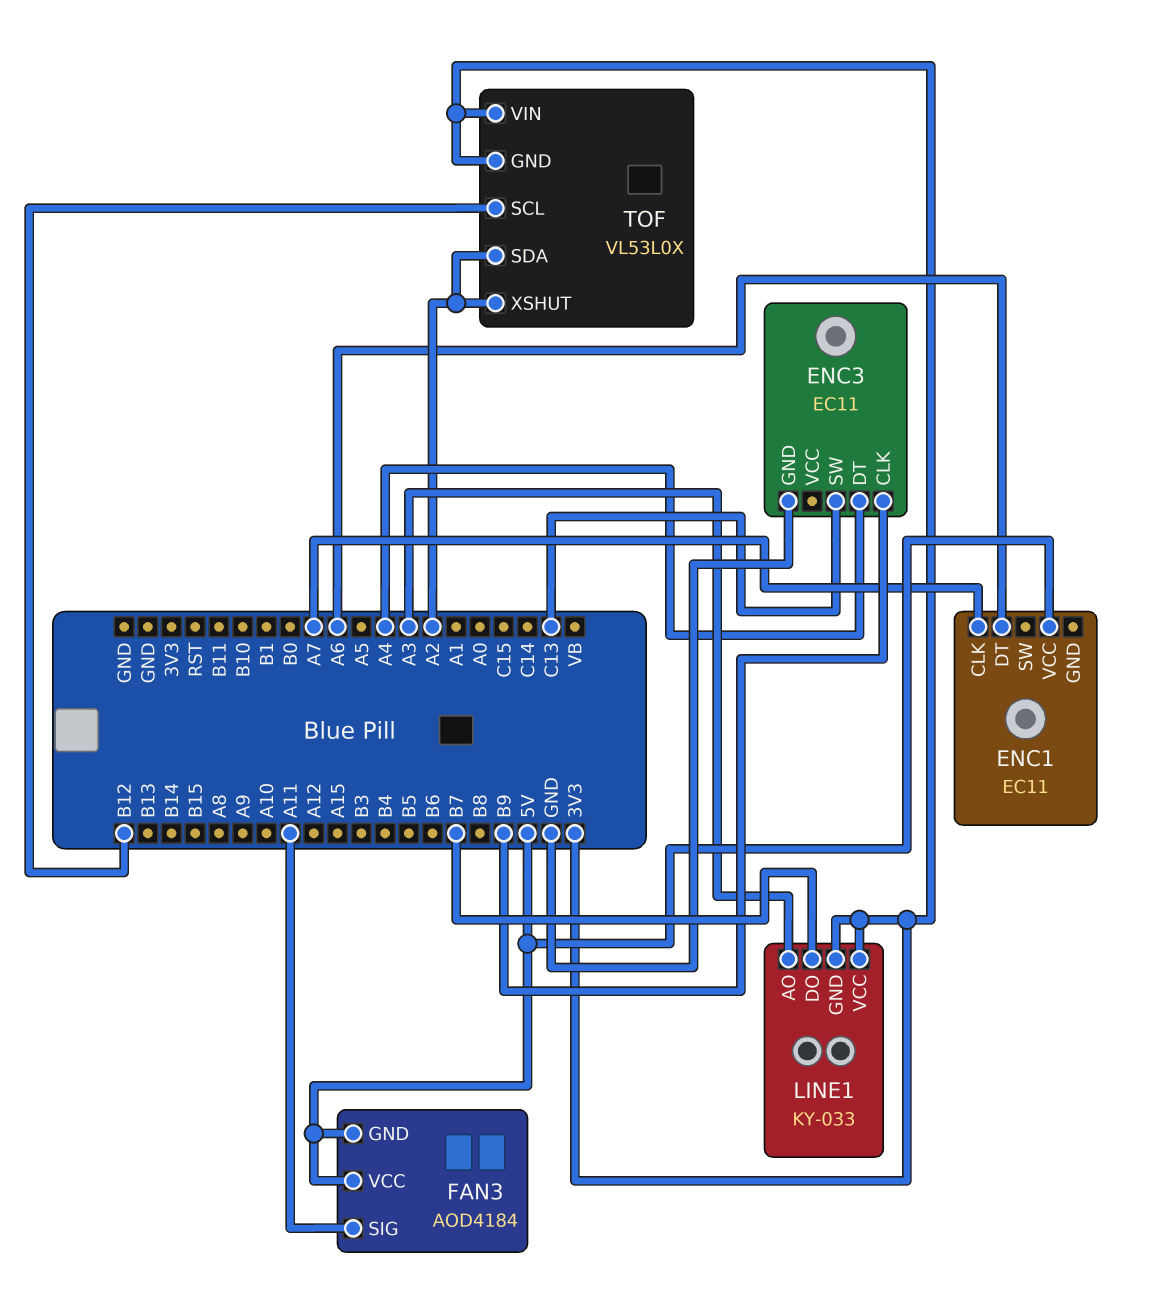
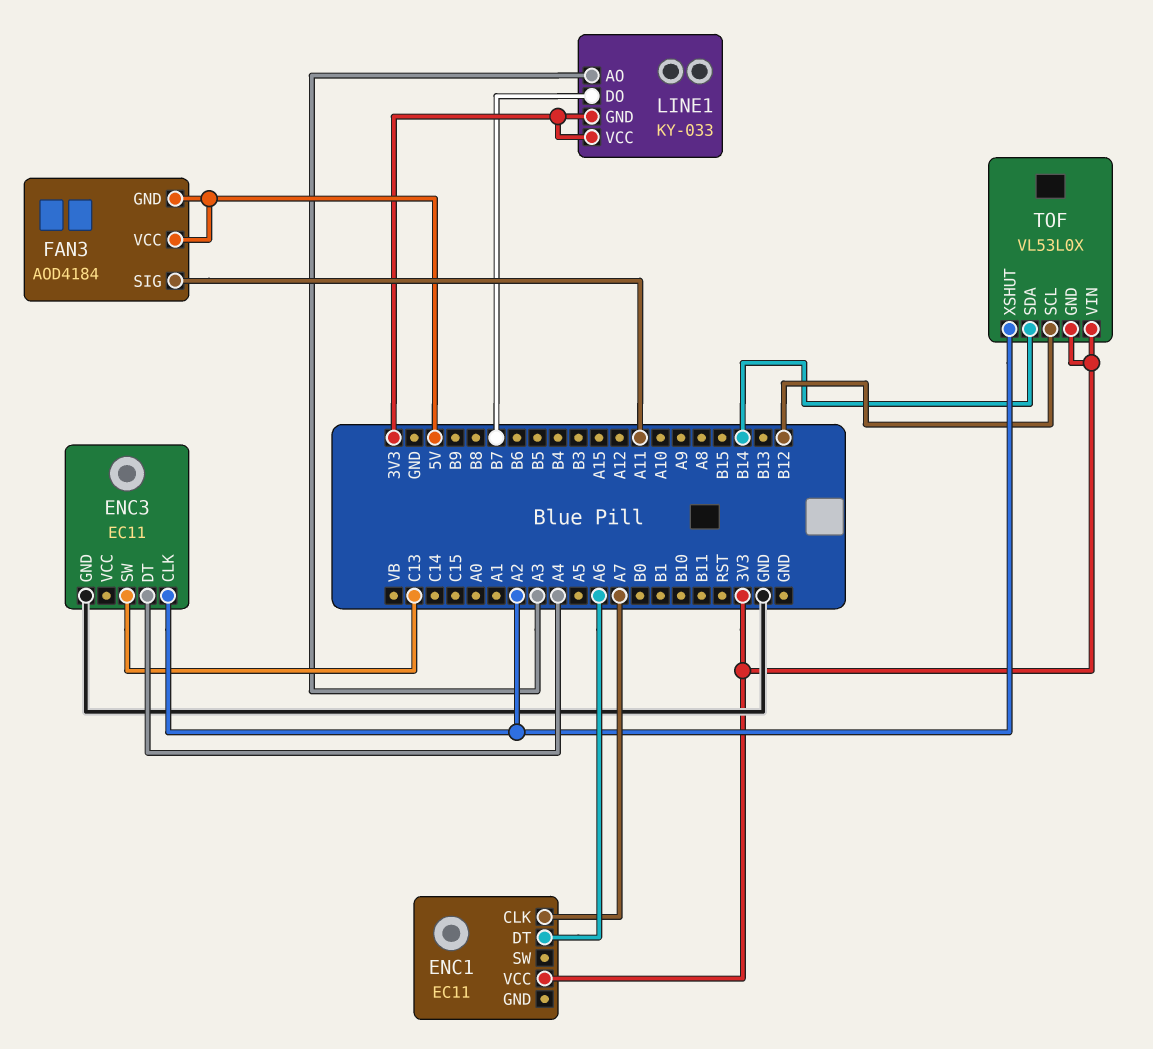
ENC1 pin VCC: 5V -> 3V3
ENC3 pin CLK: B9 -> A2
TOF pin SDA: A2 -> B14

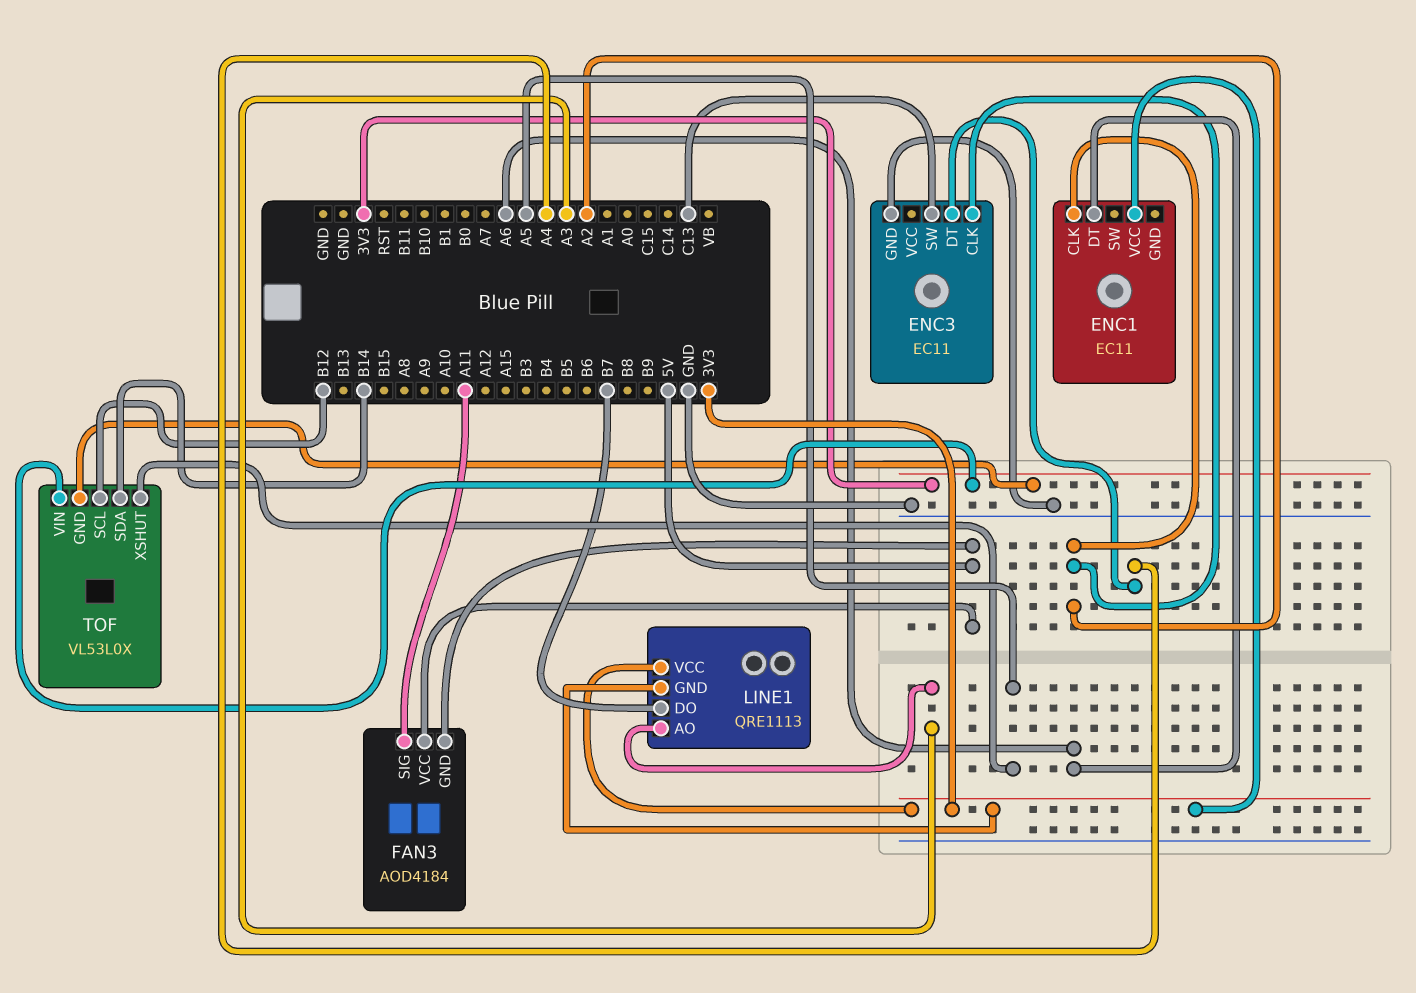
ENC1 pin CLK: A7 -> A2
LINE1: KY-033 -> QRE1113
TOF pin XSHUT: A2 -> A5

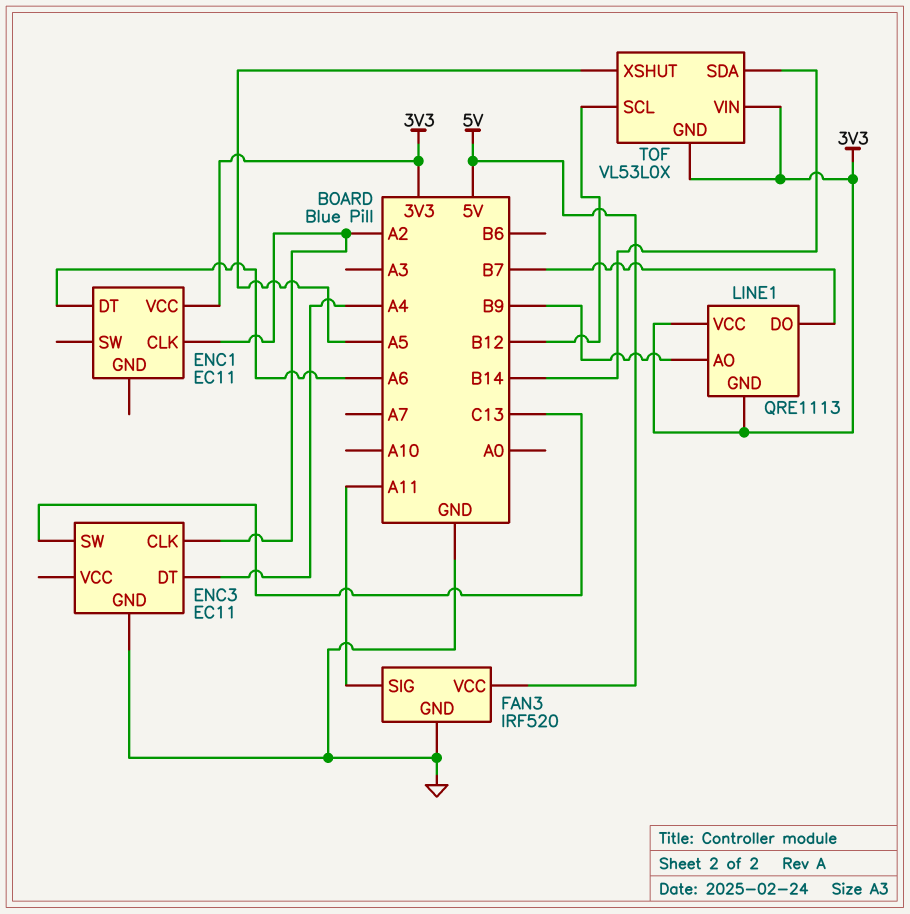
FAN3: AOD4184 -> IRF520
FAN3 pin GND: 5V -> GND
LINE1 pin AO: A3 -> B9

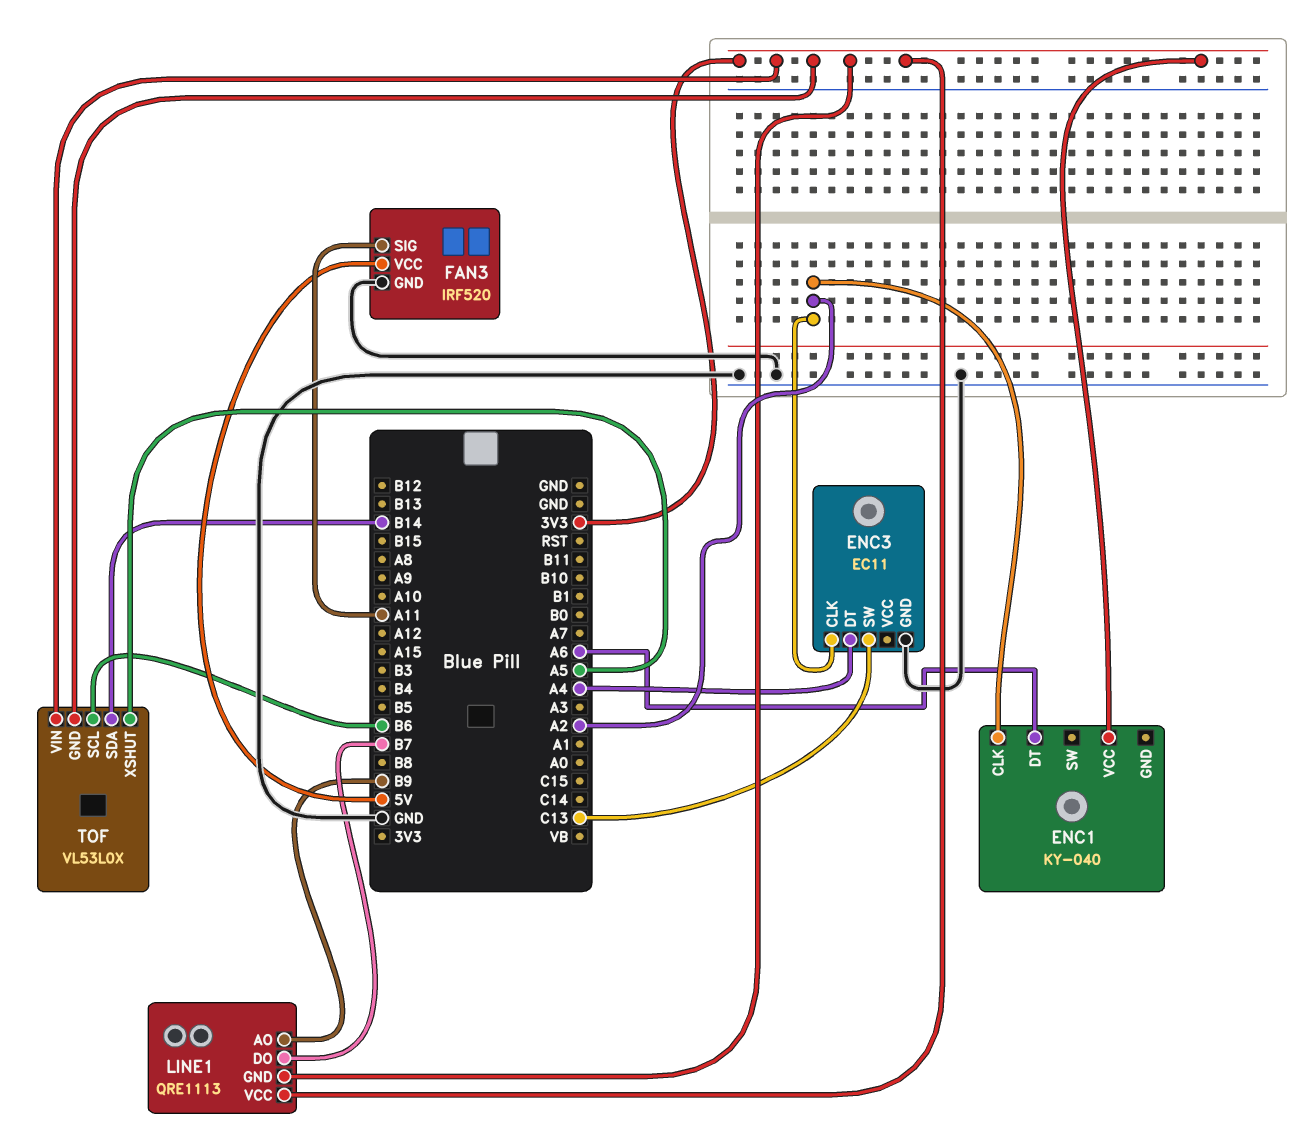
ENC1: EC11 -> KY-040
TOF pin SCL: B12 -> B6

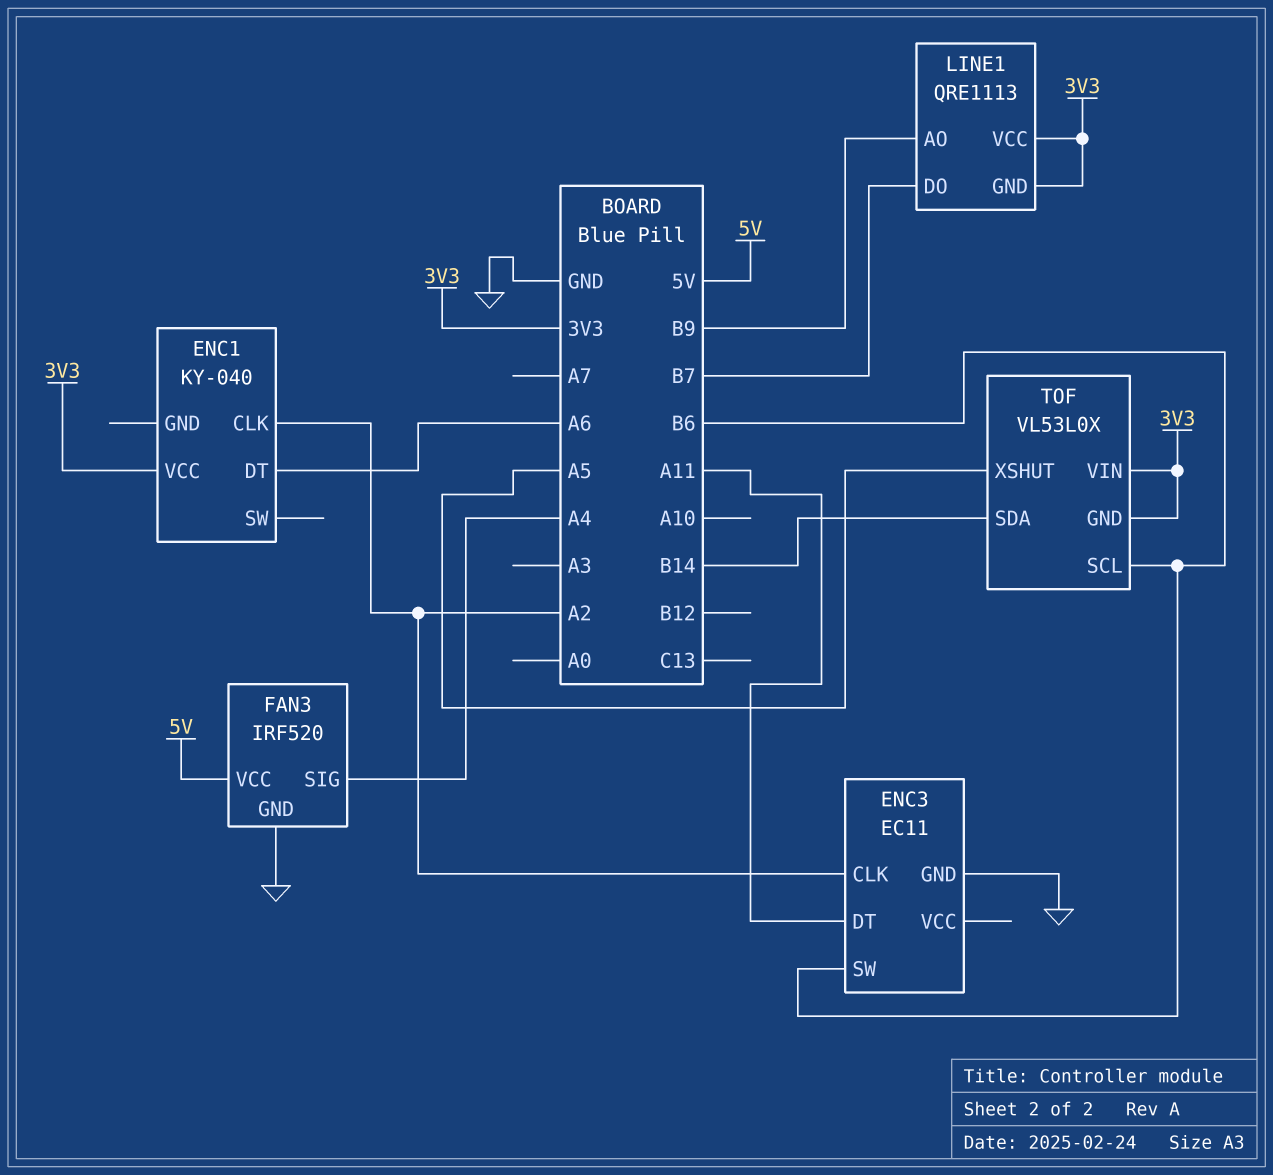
ENC3 pin DT: A4 -> A11
ENC3 pin SW: C13 -> B6
FAN3 pin SIG: A11 -> A4

